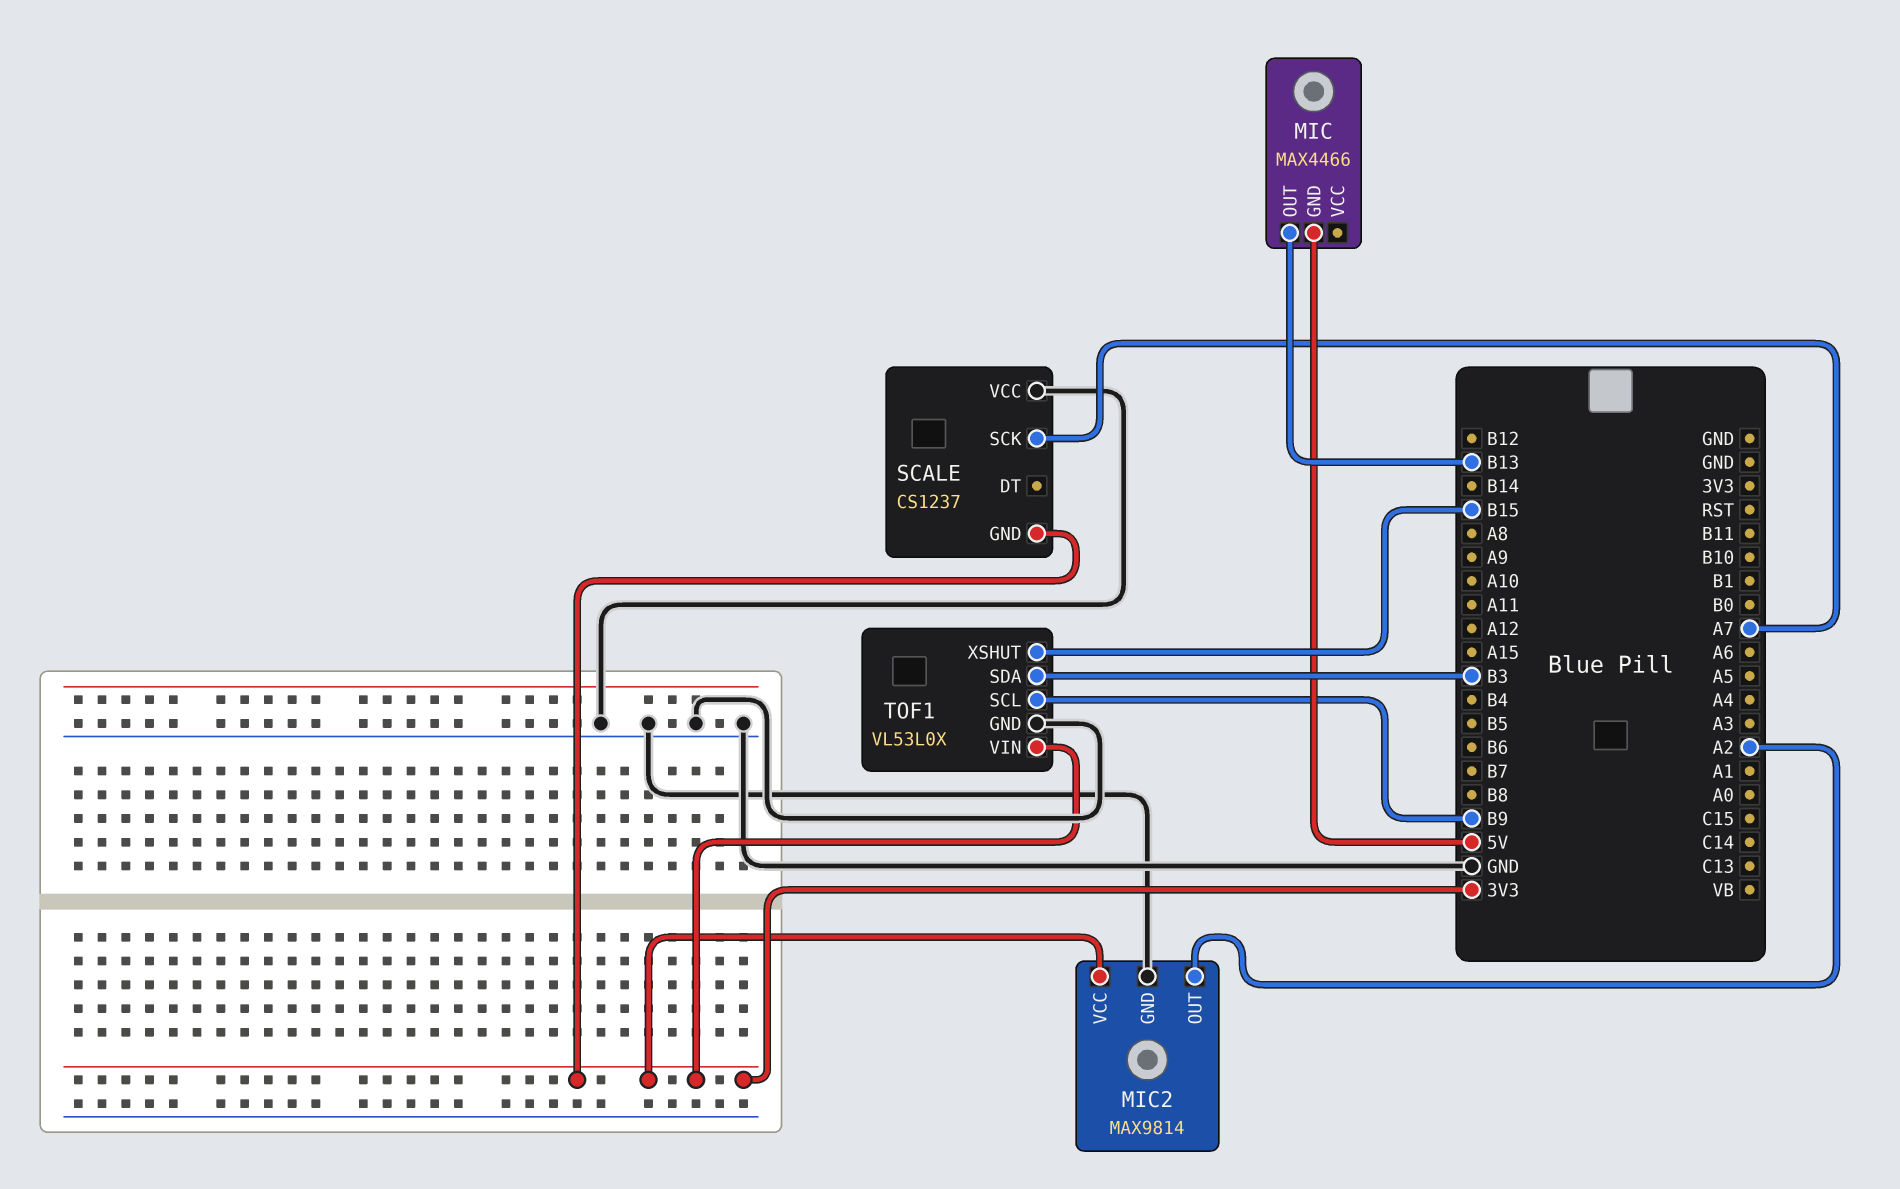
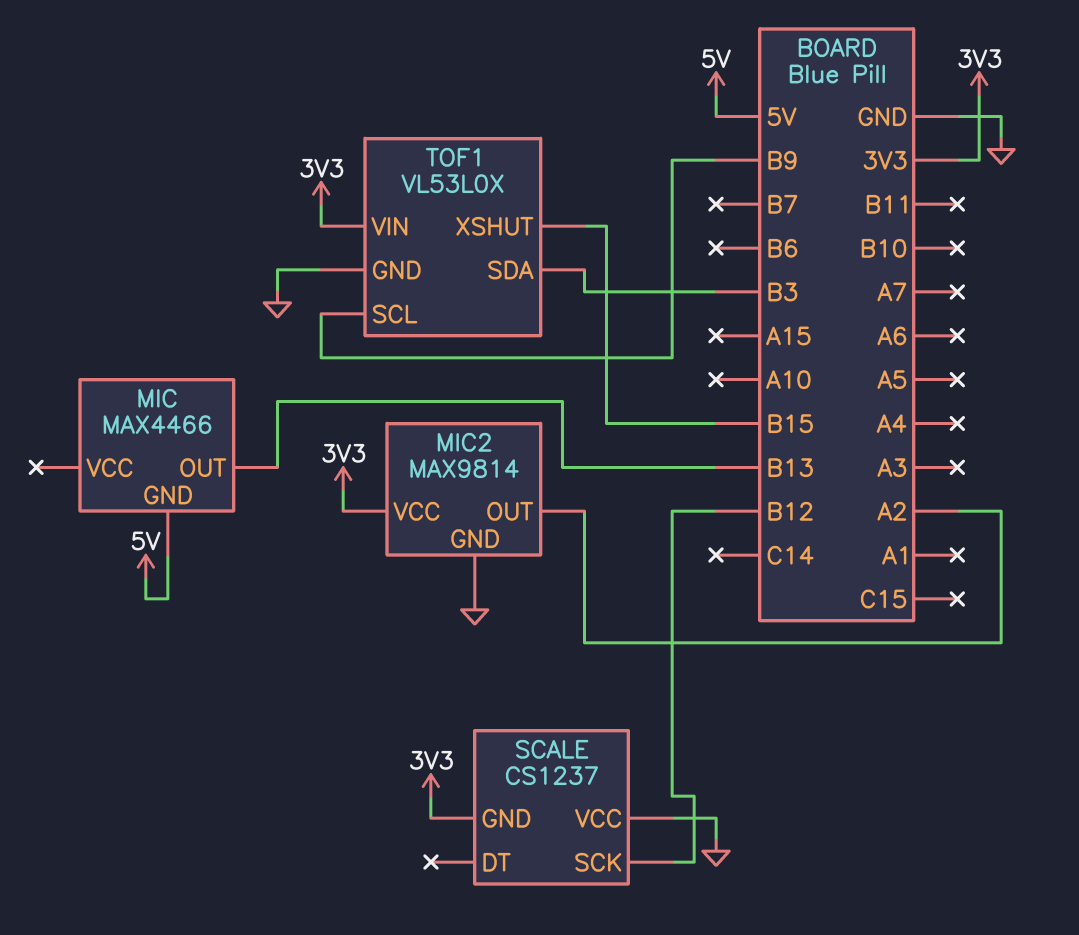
SCALE pin SCK: A7 -> B12

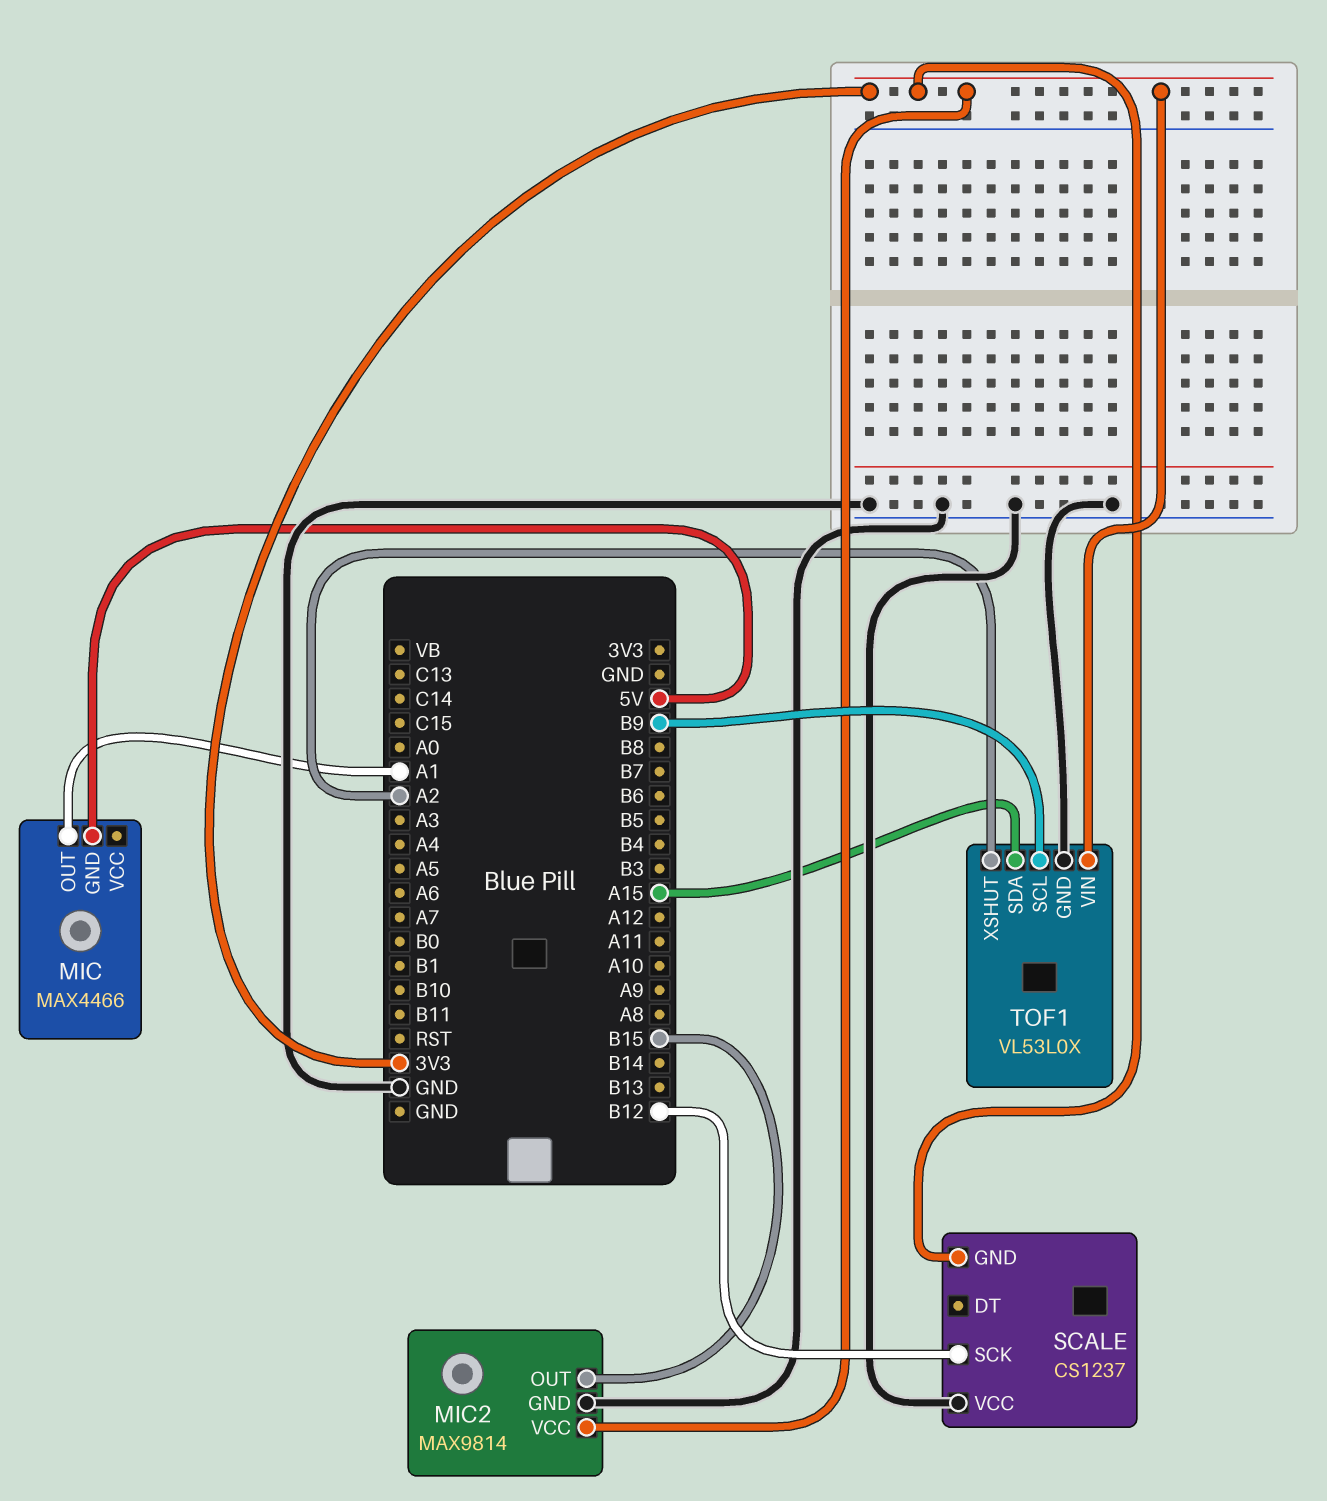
MIC pin OUT: B13 -> A1
MIC2 pin OUT: A2 -> B15
TOF1 pin SDA: B3 -> A15
TOF1 pin XSHUT: B15 -> A2

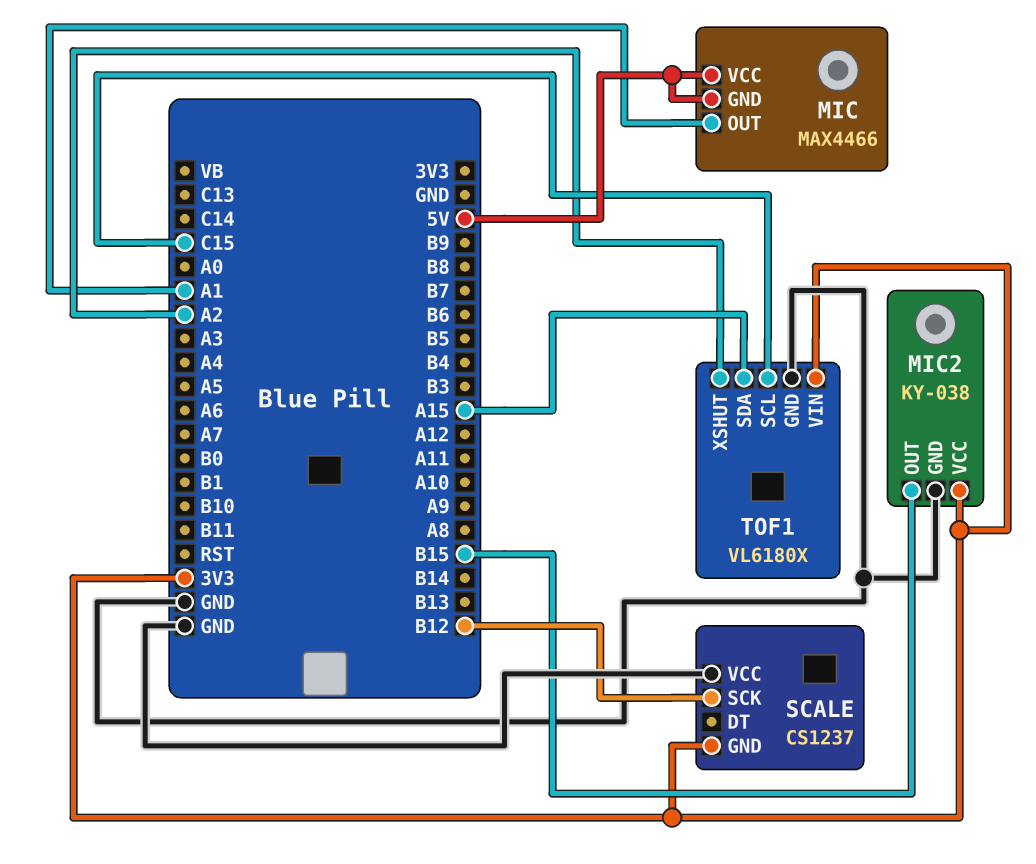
MIC pin VCC: none -> 5V
MIC2: MAX9814 -> KY-038
TOF1: VL53L0X -> VL6180X
TOF1 pin SCL: B9 -> C15

